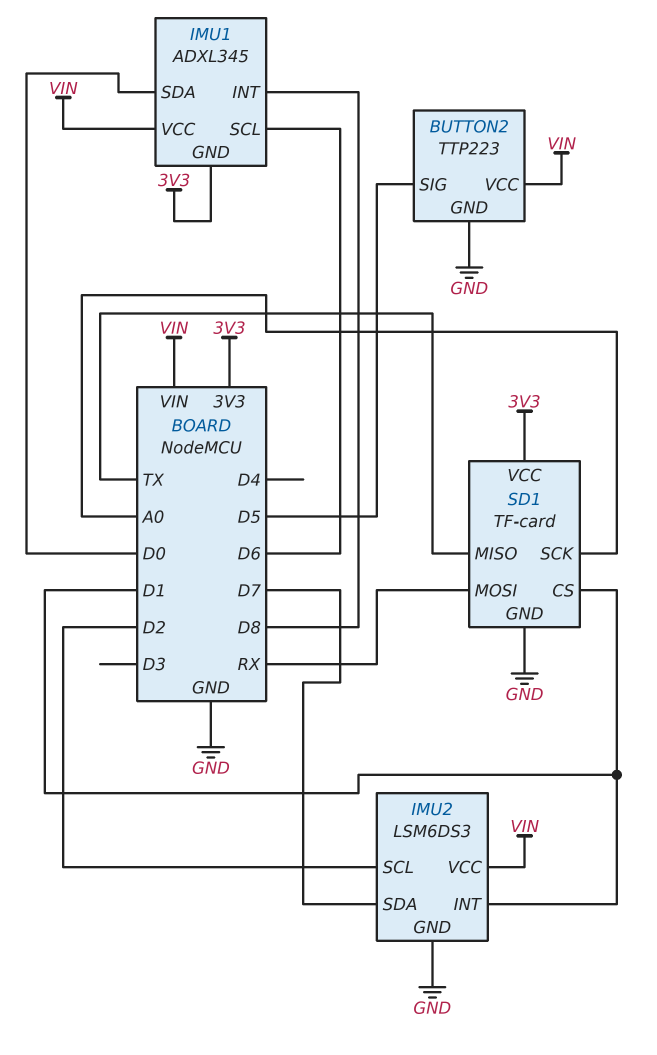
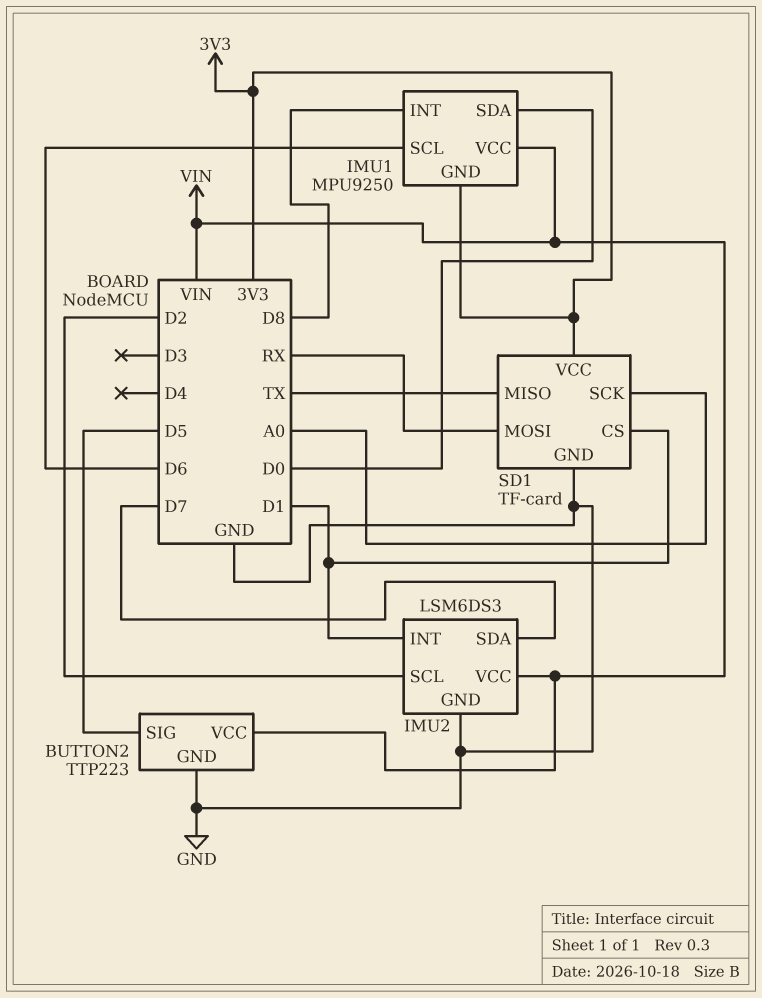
IMU1: ADXL345 -> MPU9250

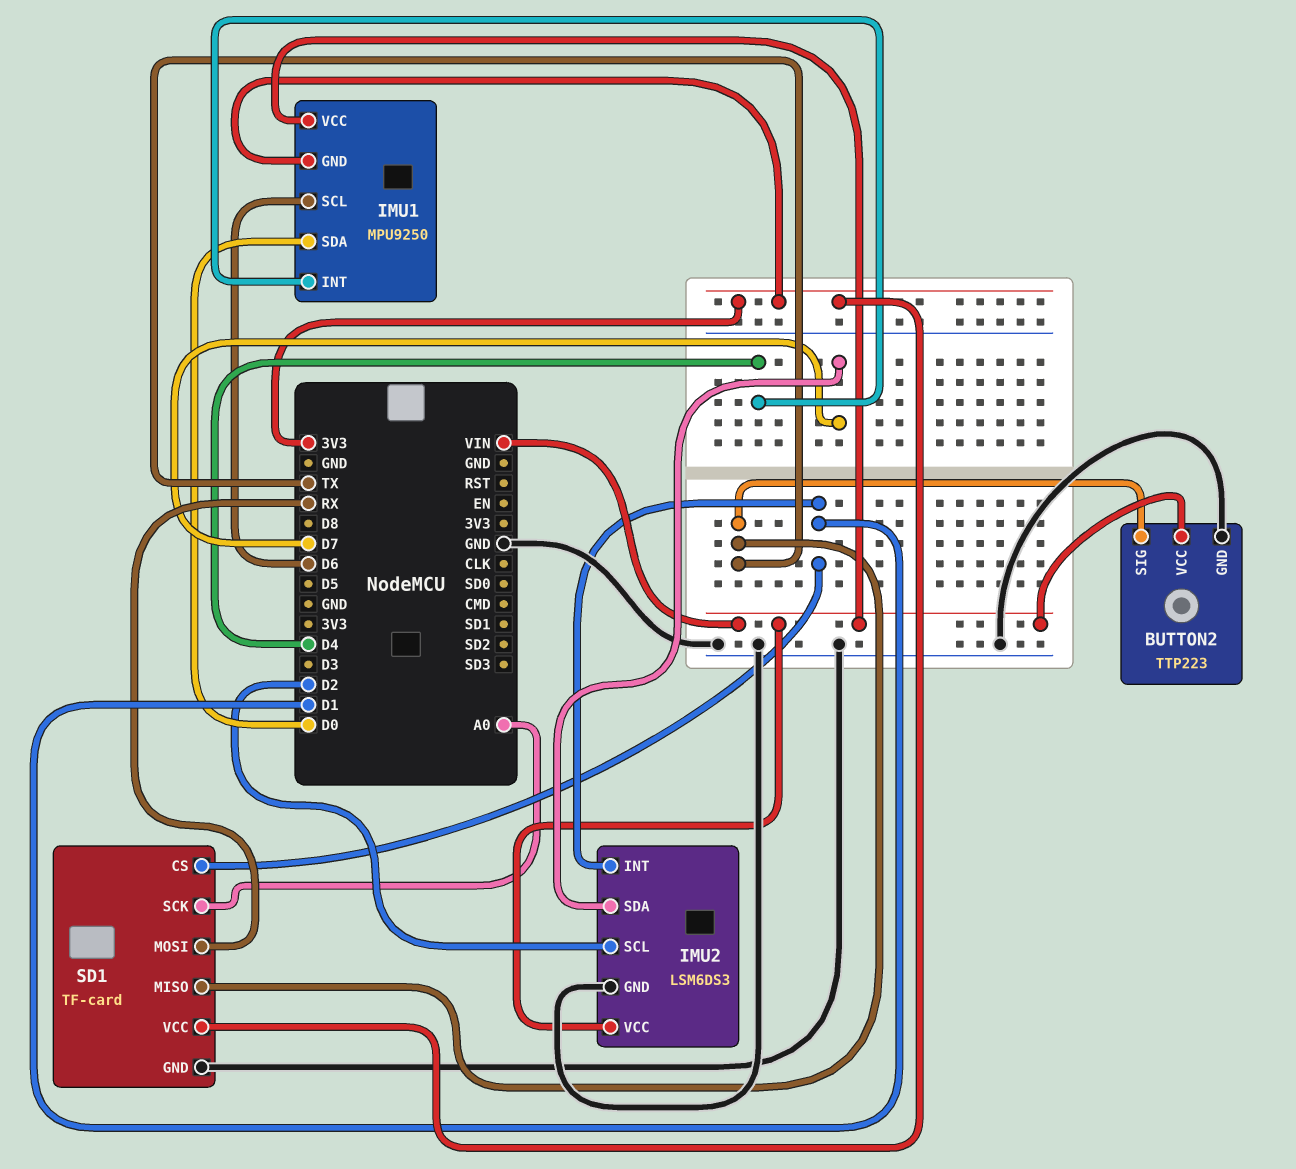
BUTTON2 pin SIG: D5 -> TX
IMU1 pin INT: D8 -> D4

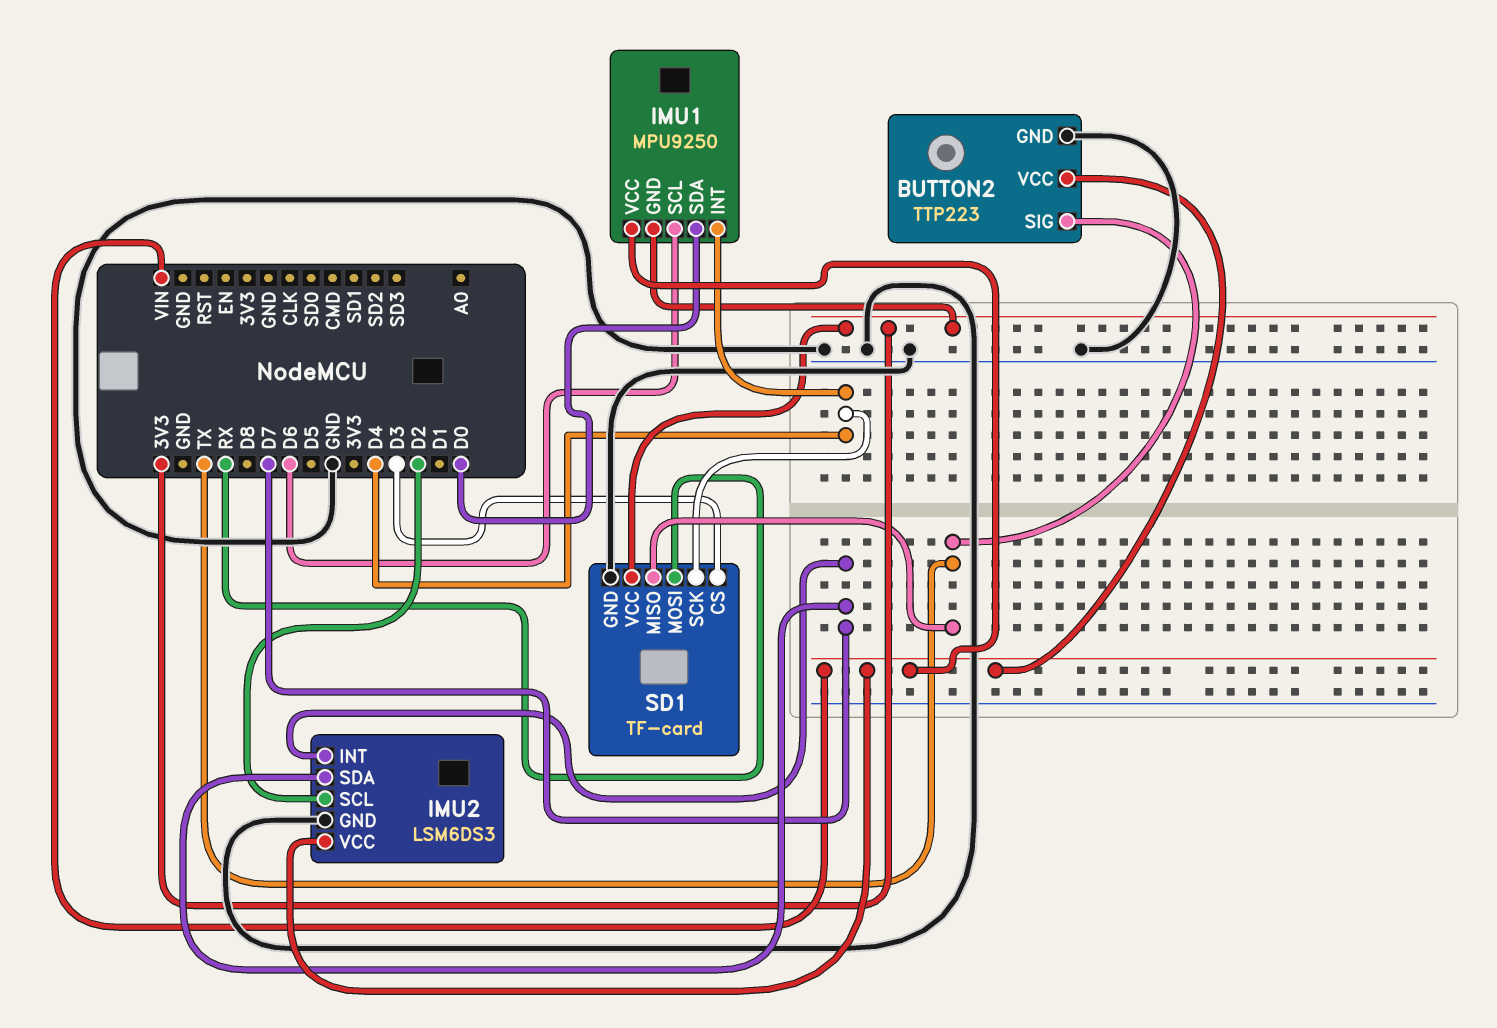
IMU2 pin INT: D1 -> D7
SD1 pin CS: D1 -> D3
SD1 pin SCK: A0 -> D4

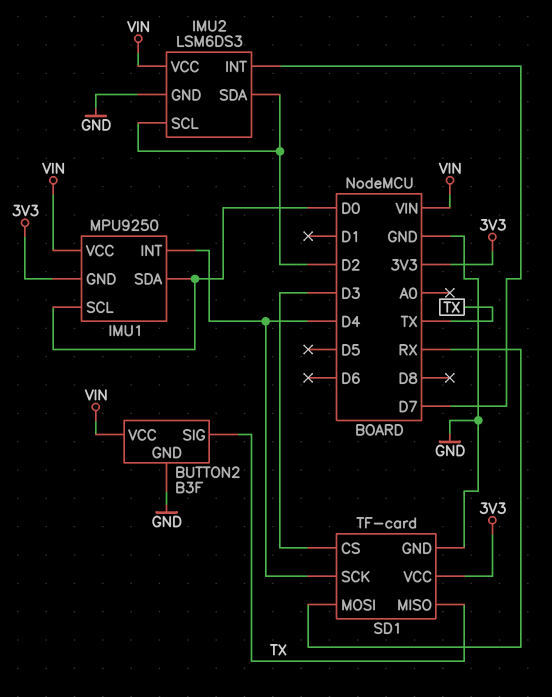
BUTTON2: TTP223 -> B3F
IMU1 pin SCL: D6 -> D0
IMU2 pin SDA: D7 -> D2

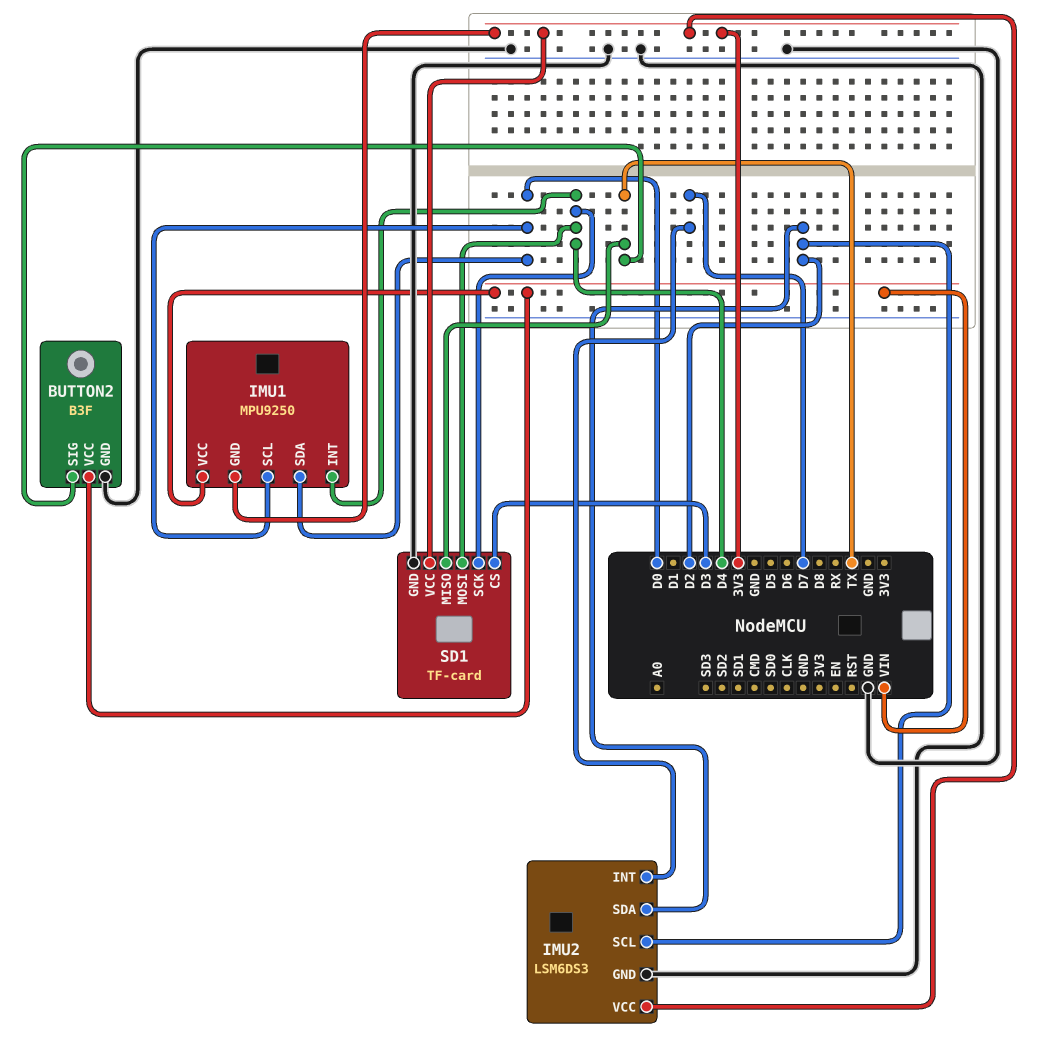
IMU2 pin VCC: VIN -> 3V3
SD1 pin MOSI: RX -> D4

